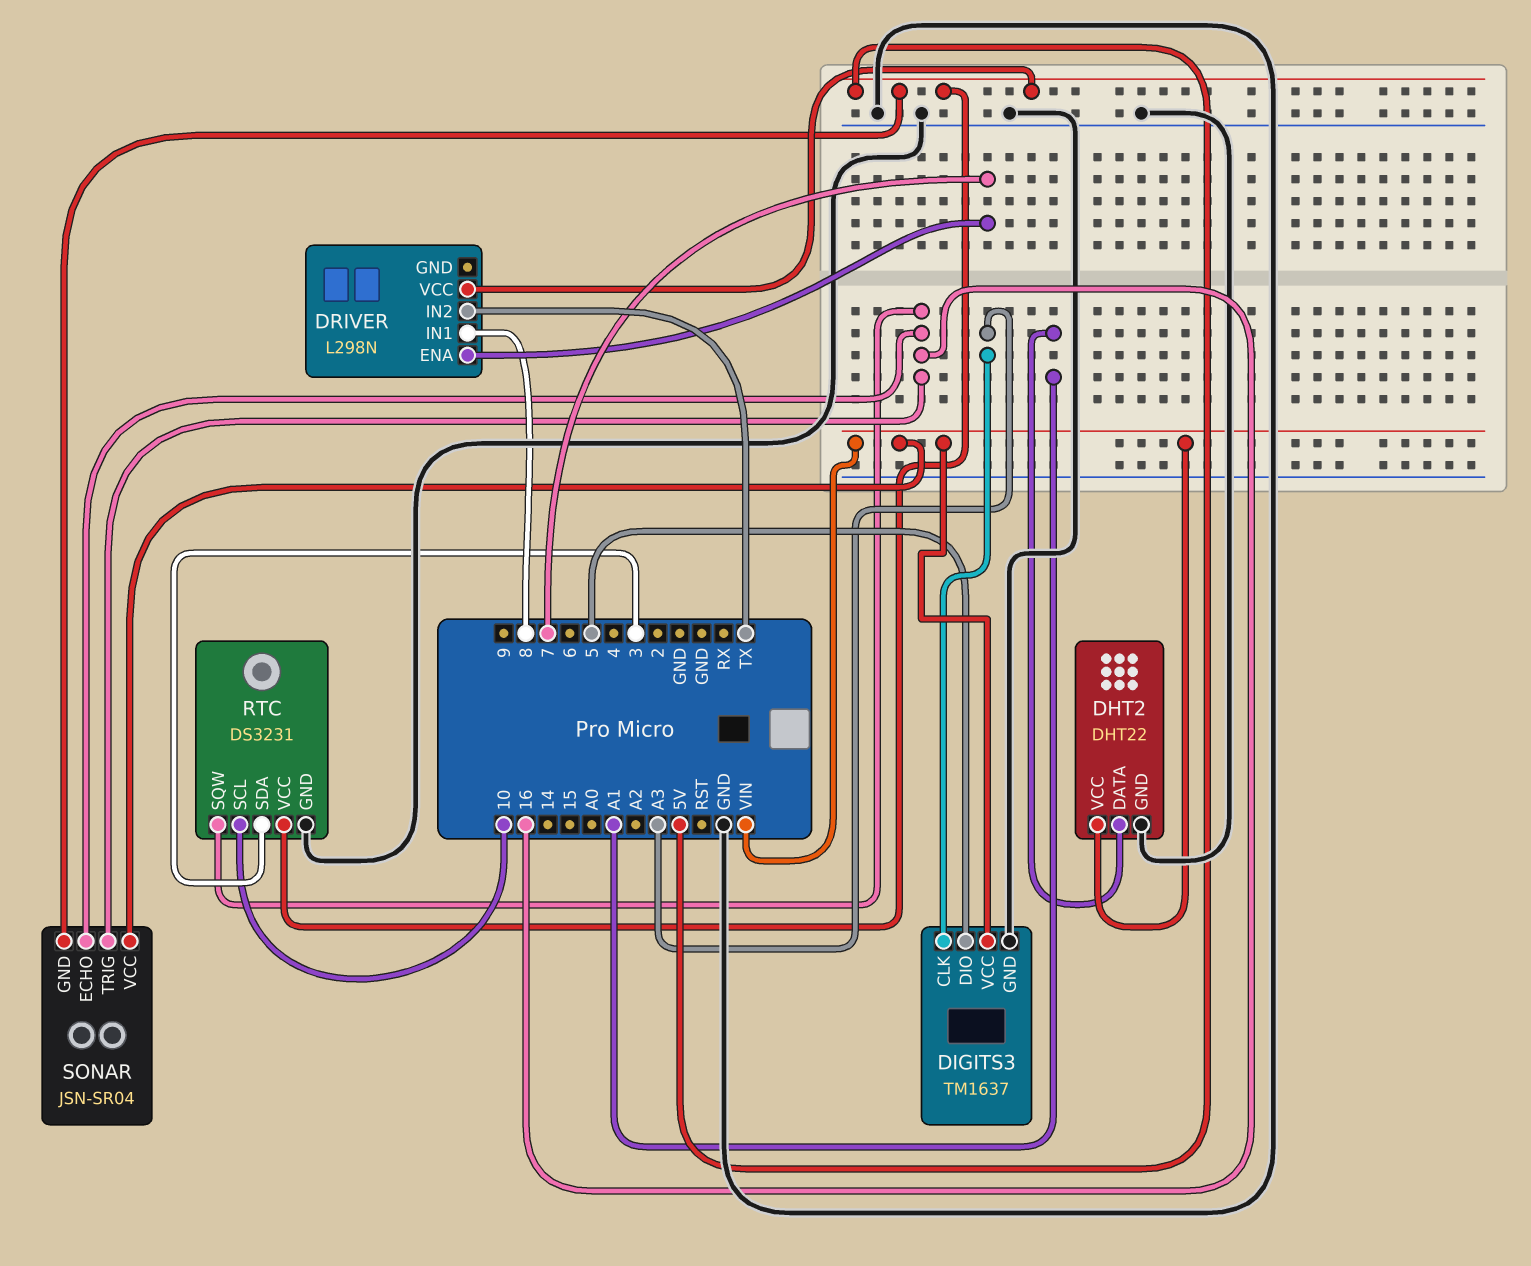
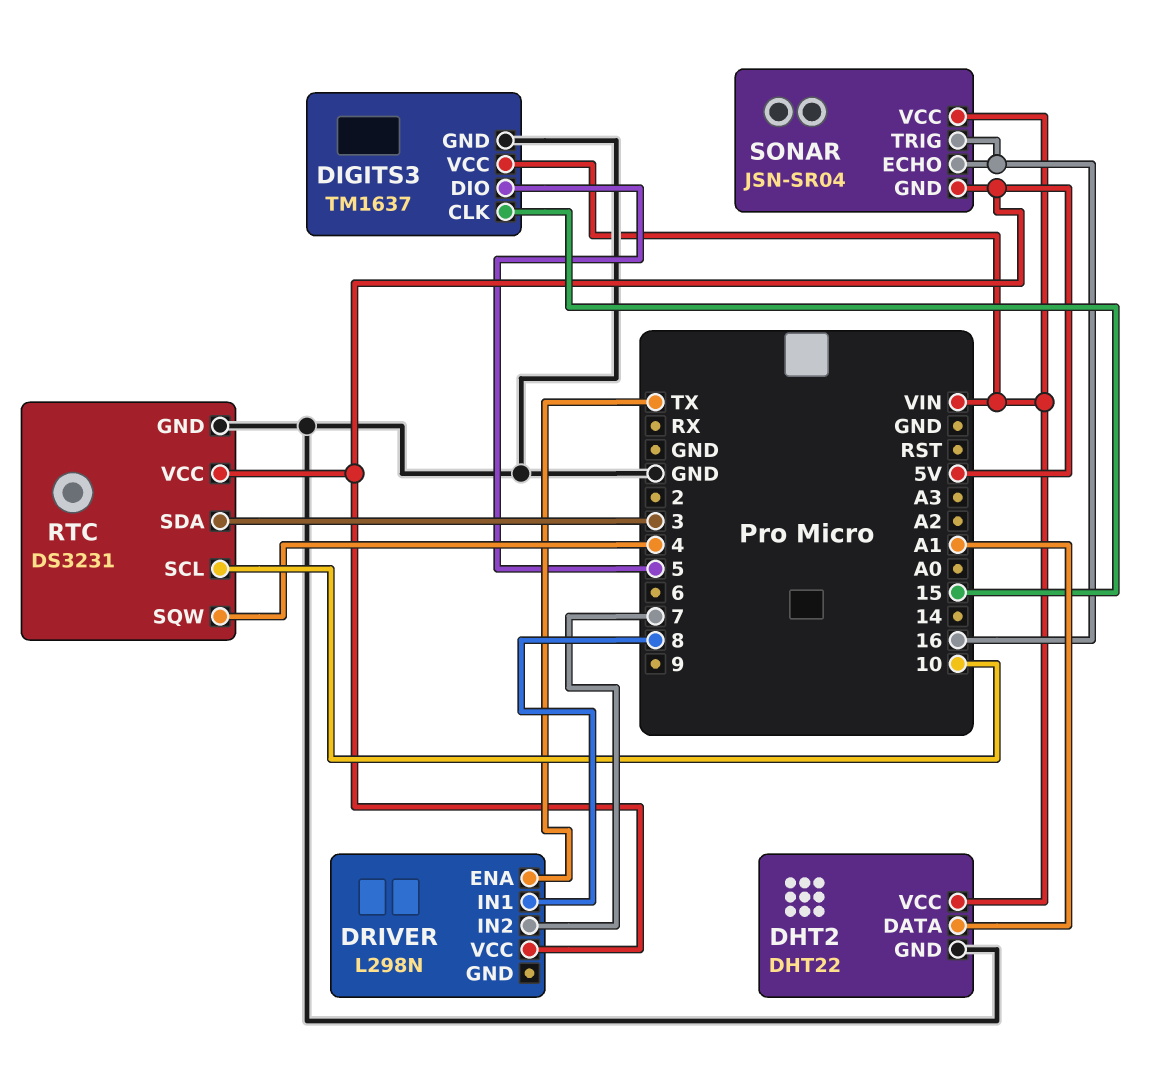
DIGITS3 pin CLK: A3 -> 15
DRIVER pin ENA: 7 -> TX
DRIVER pin IN2: TX -> 7
RTC pin SQW: 16 -> 4

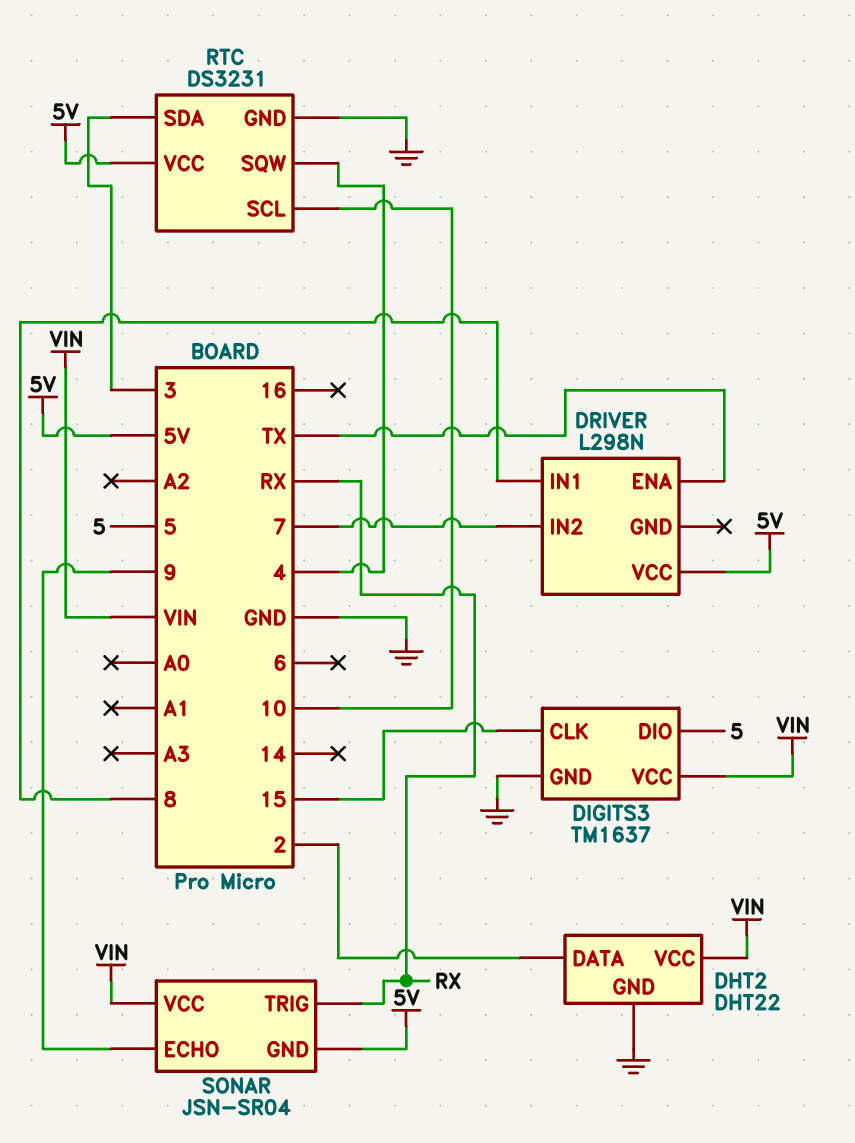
DHT2 pin DATA: A1 -> 2
SONAR pin ECHO: 16 -> 9
SONAR pin TRIG: 16 -> RX

